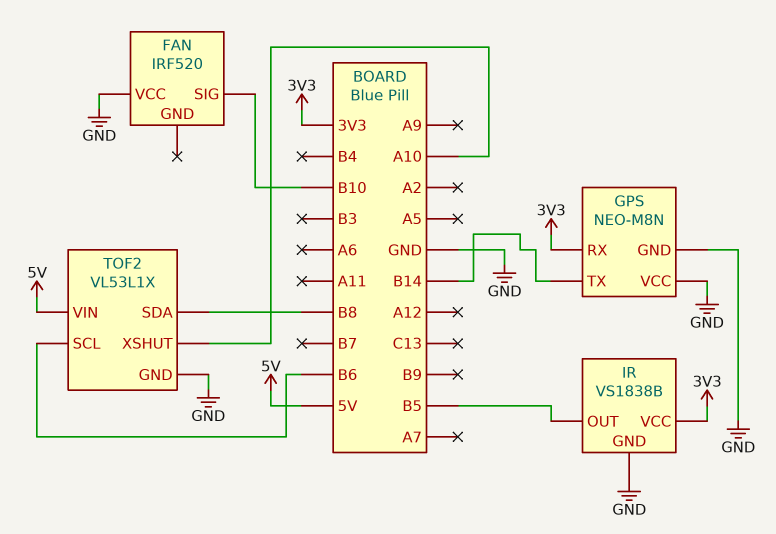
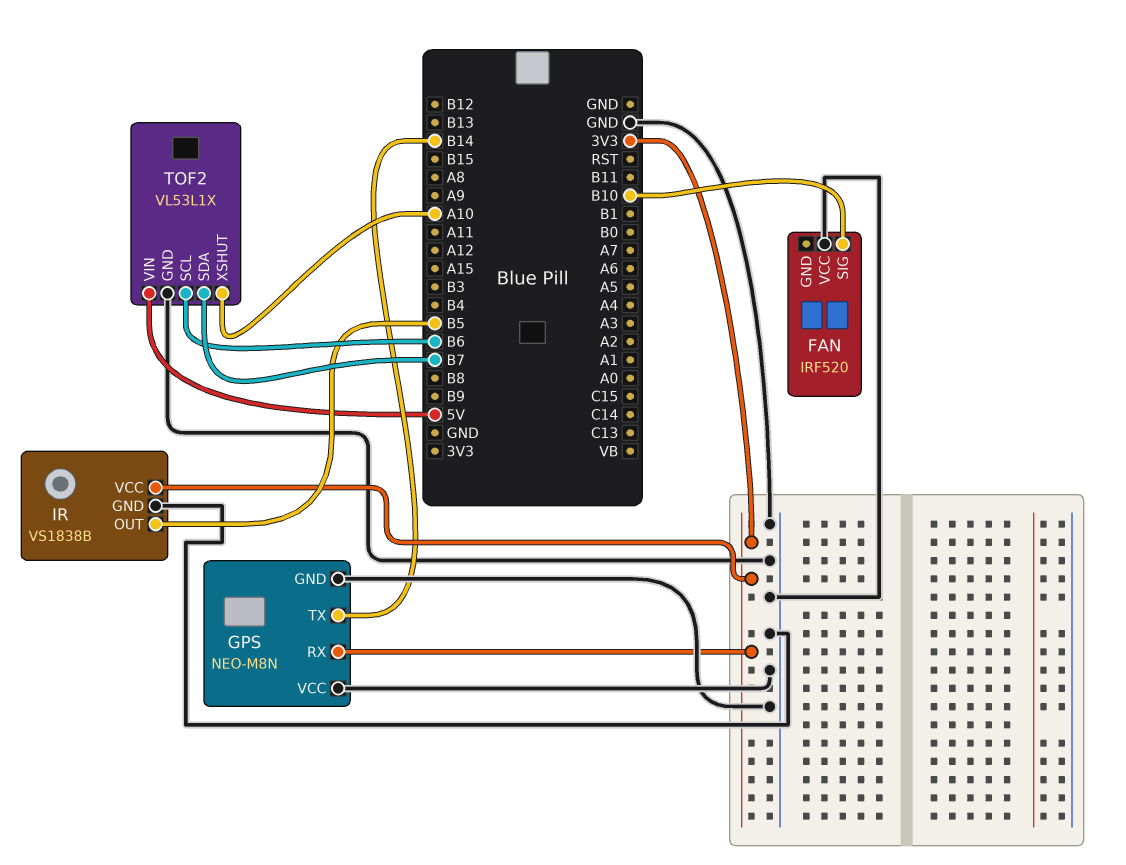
TOF2 pin SDA: B8 -> B7

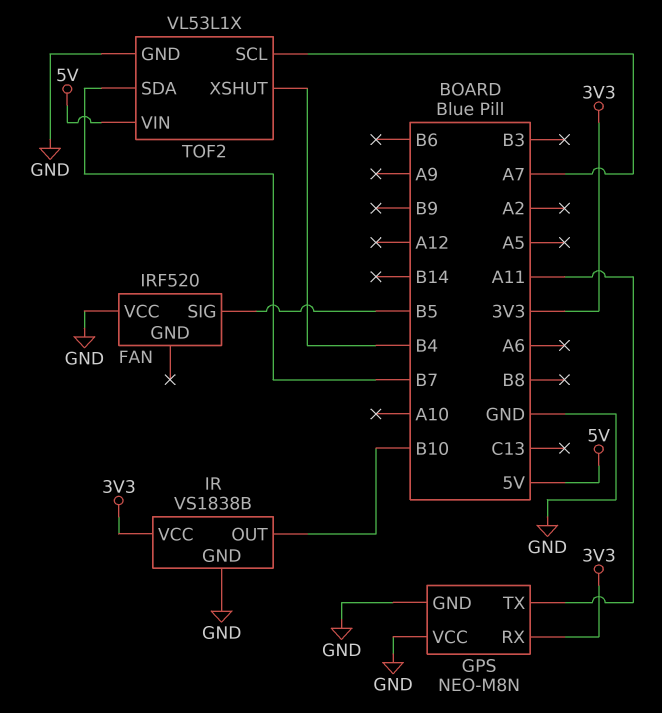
FAN pin SIG: B10 -> B5
GPS pin TX: B14 -> A11
IR pin OUT: B5 -> B10
TOF2 pin SCL: B6 -> A7
TOF2 pin XSHUT: A10 -> B4

